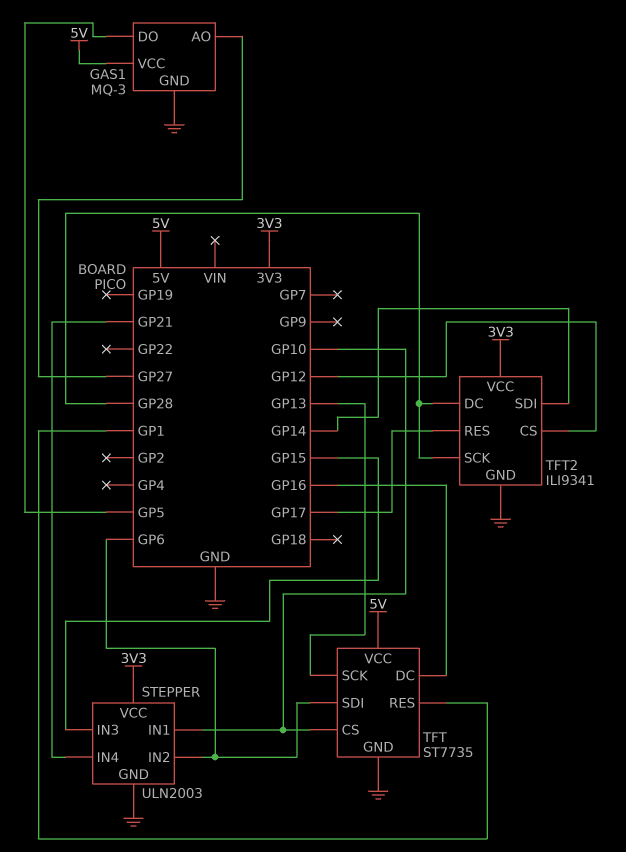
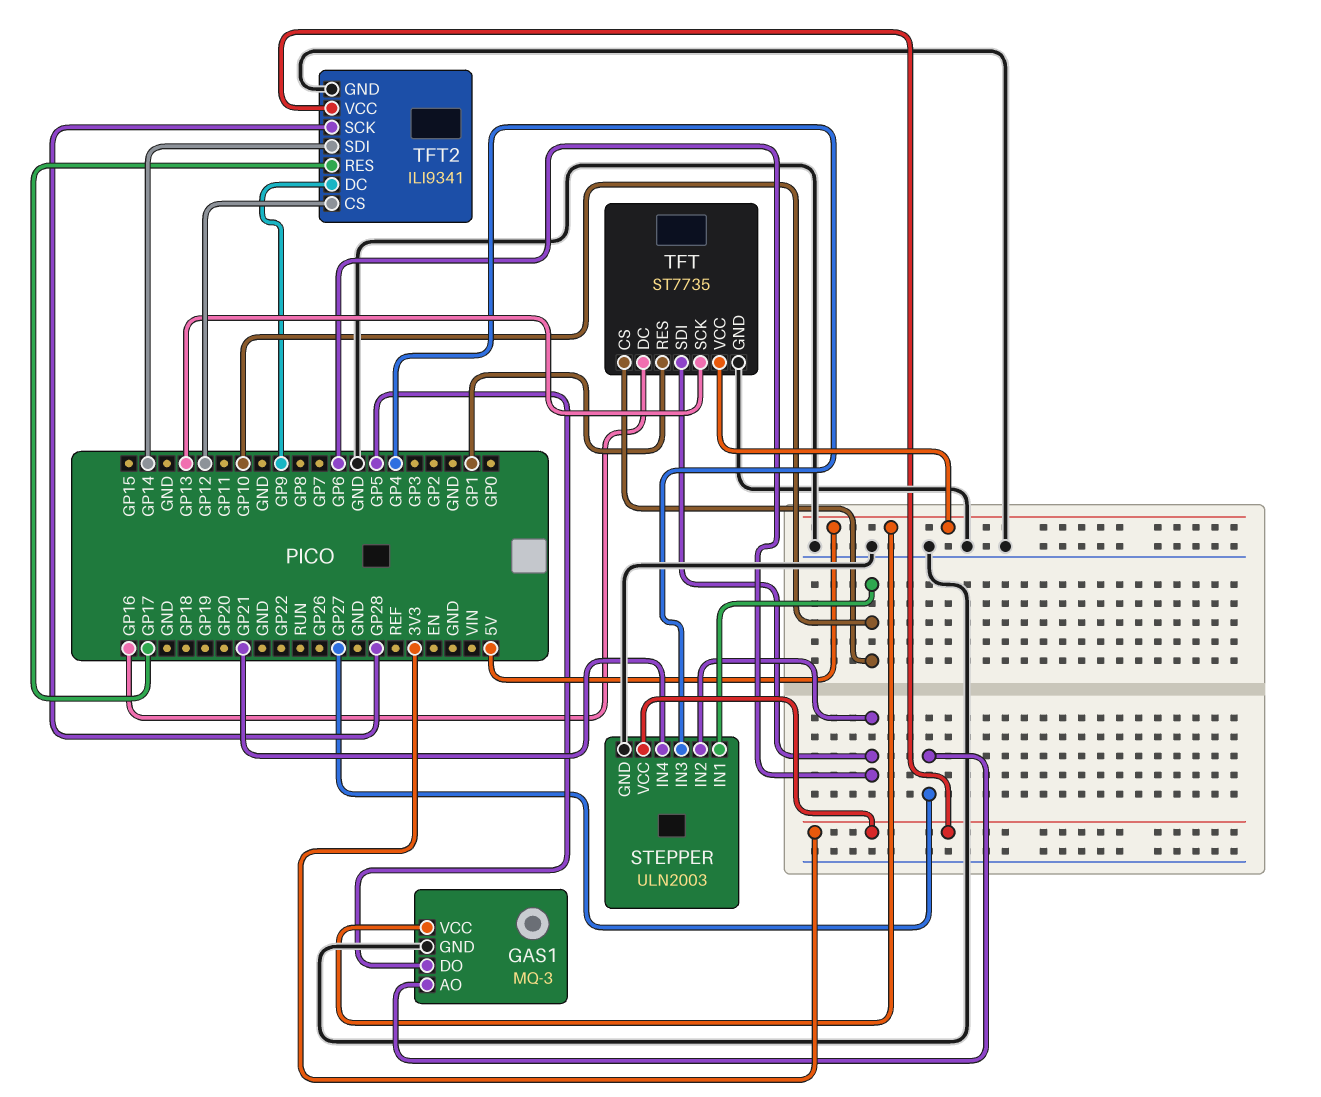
STEPPER pin IN3: GP15 -> GP4
TFT2 pin DC: GP28 -> GP9

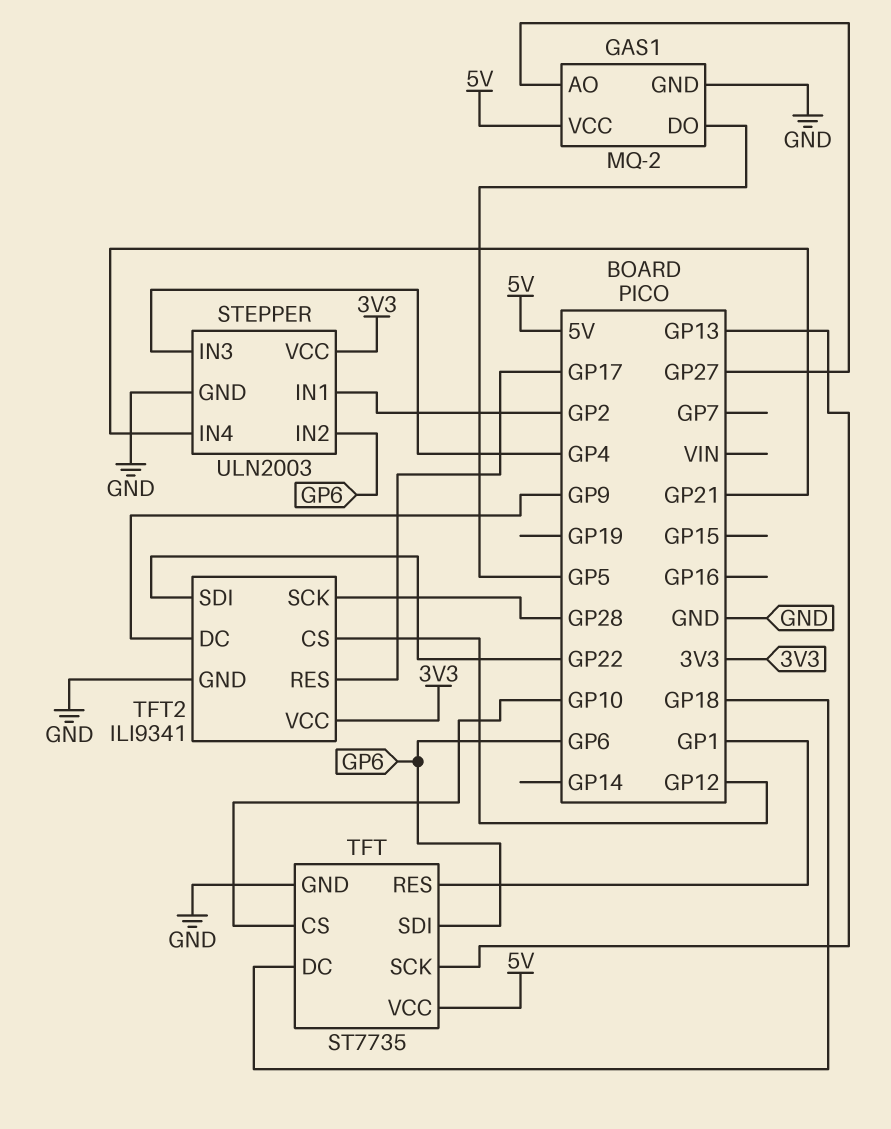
GAS1: MQ-3 -> MQ-2
STEPPER pin IN1: GP10 -> GP2
TFT pin DC: GP16 -> GP18
TFT2 pin SDI: GP14 -> GP22

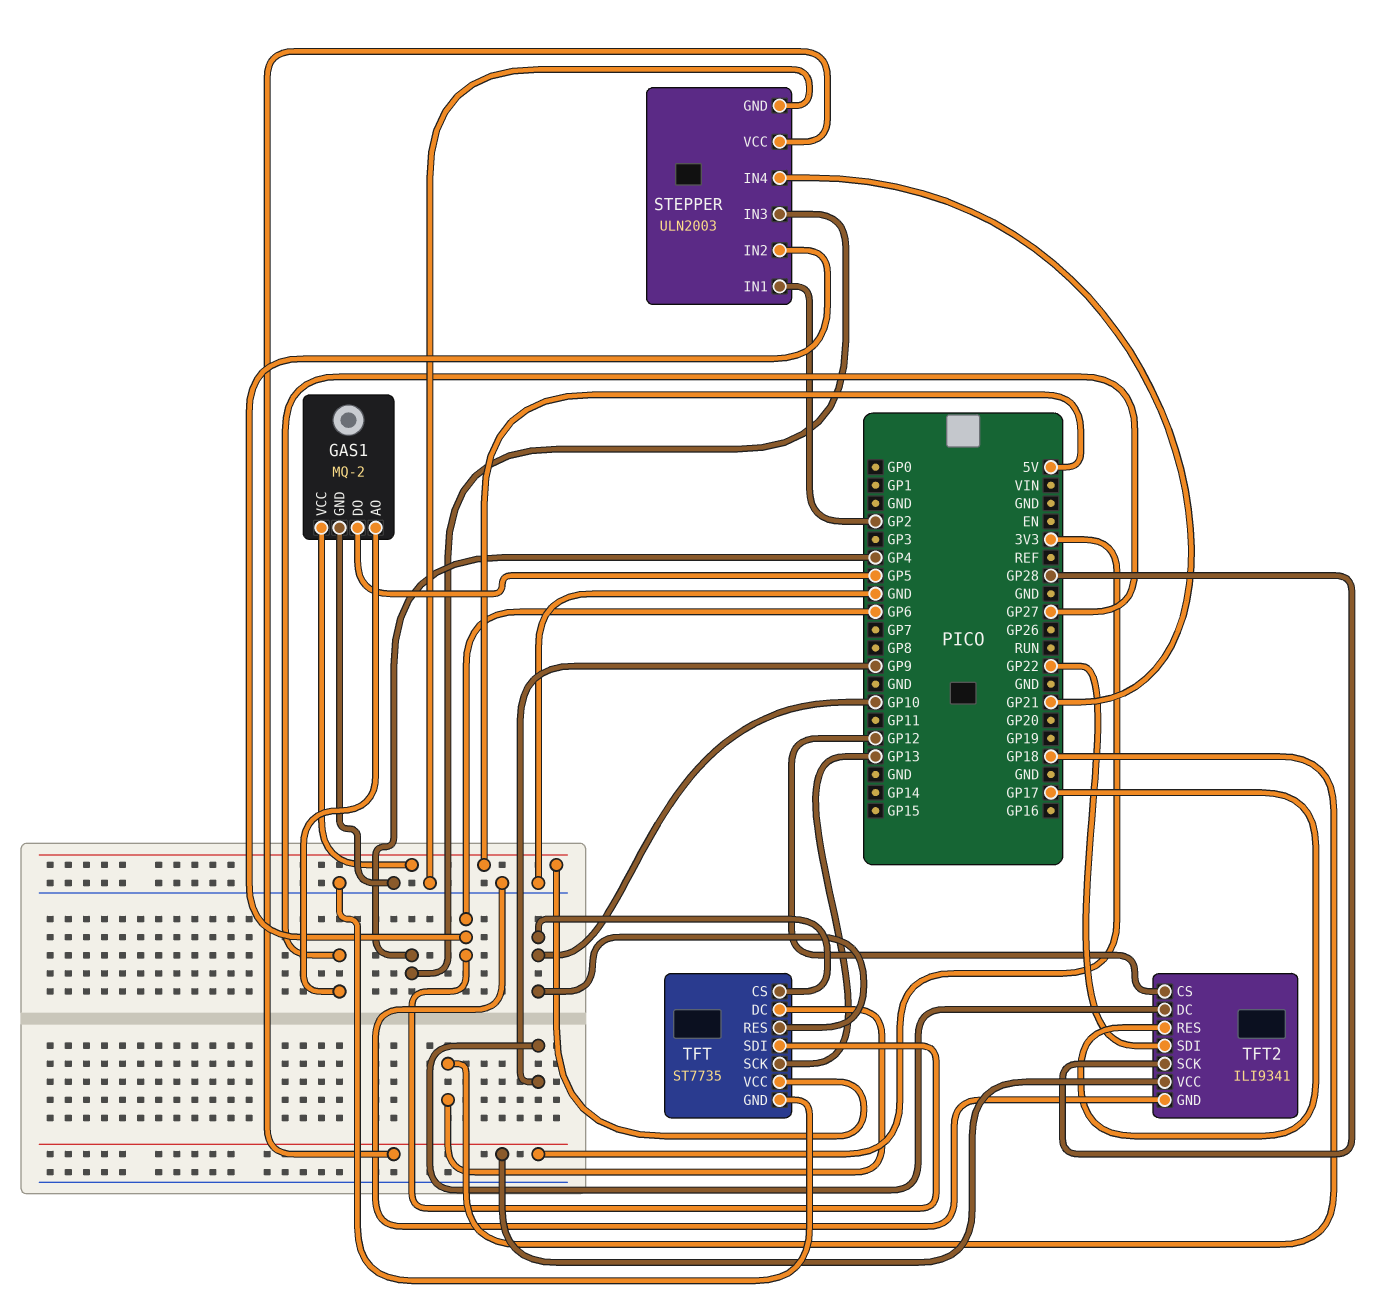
TFT pin RES: GP1 -> GP10

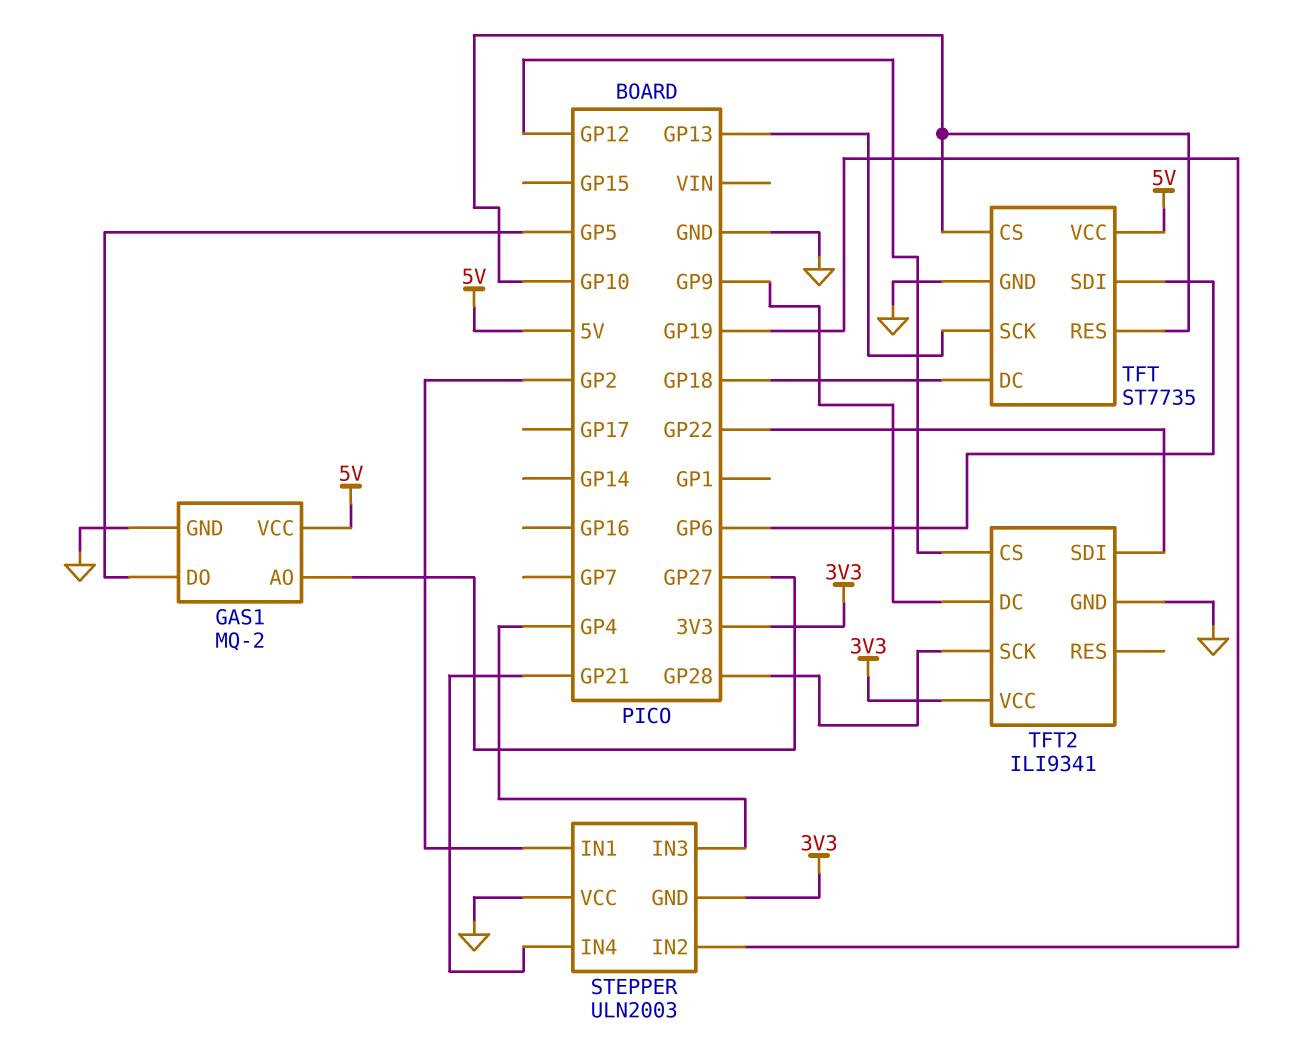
STEPPER pin GND: GND -> 3V3
STEPPER pin IN2: GP6 -> GP19
STEPPER pin VCC: 3V3 -> GND
TFT2 pin RES: GP17 -> none

